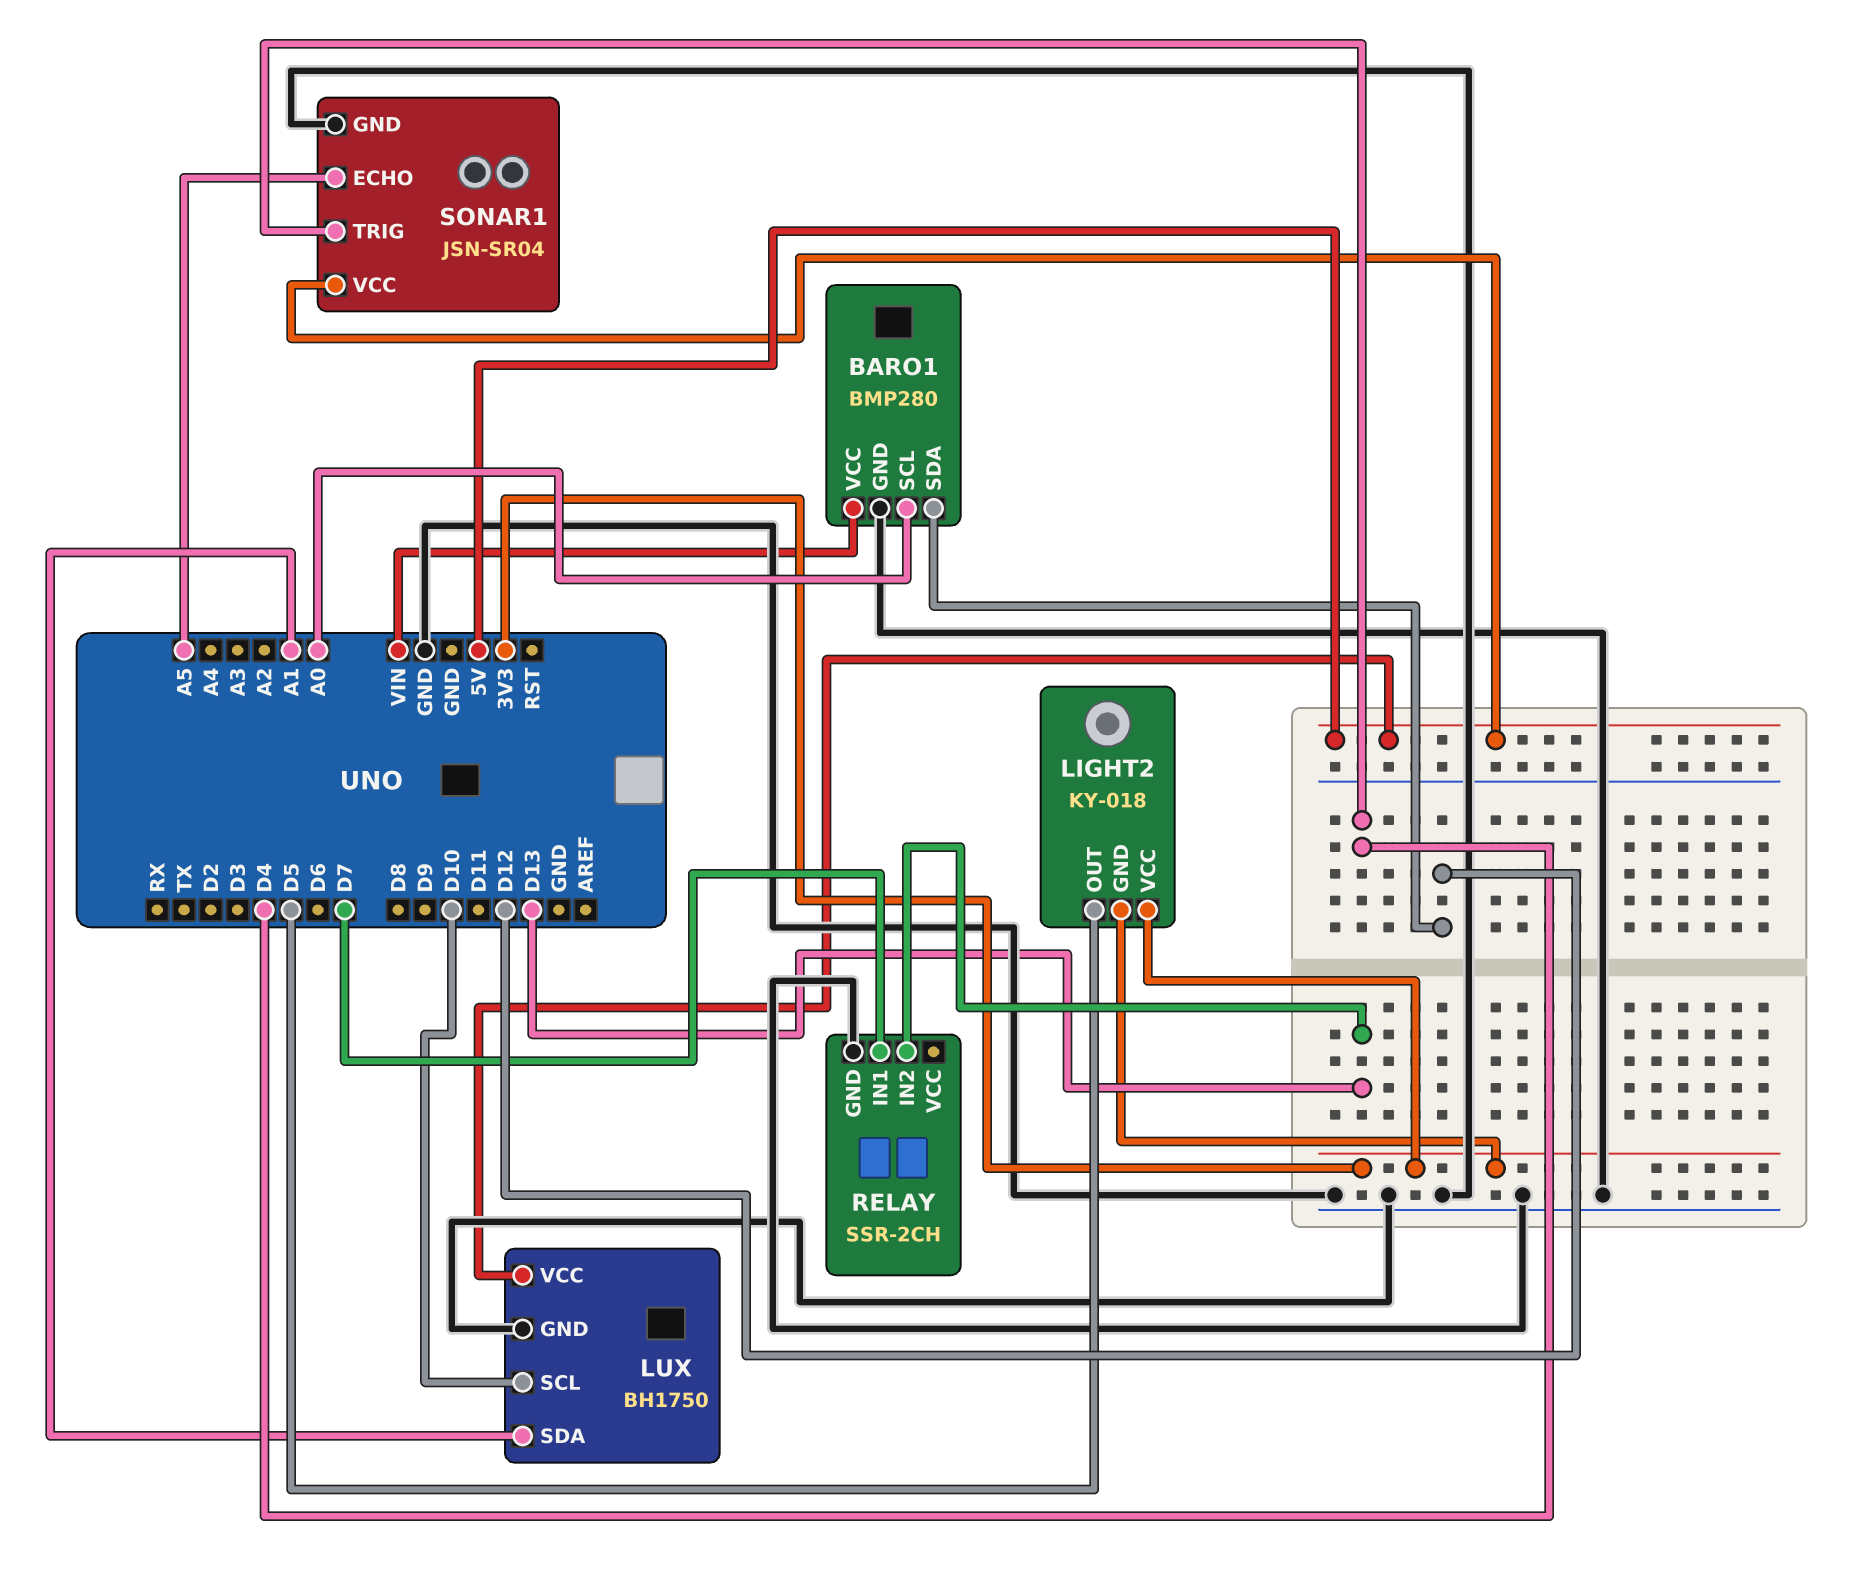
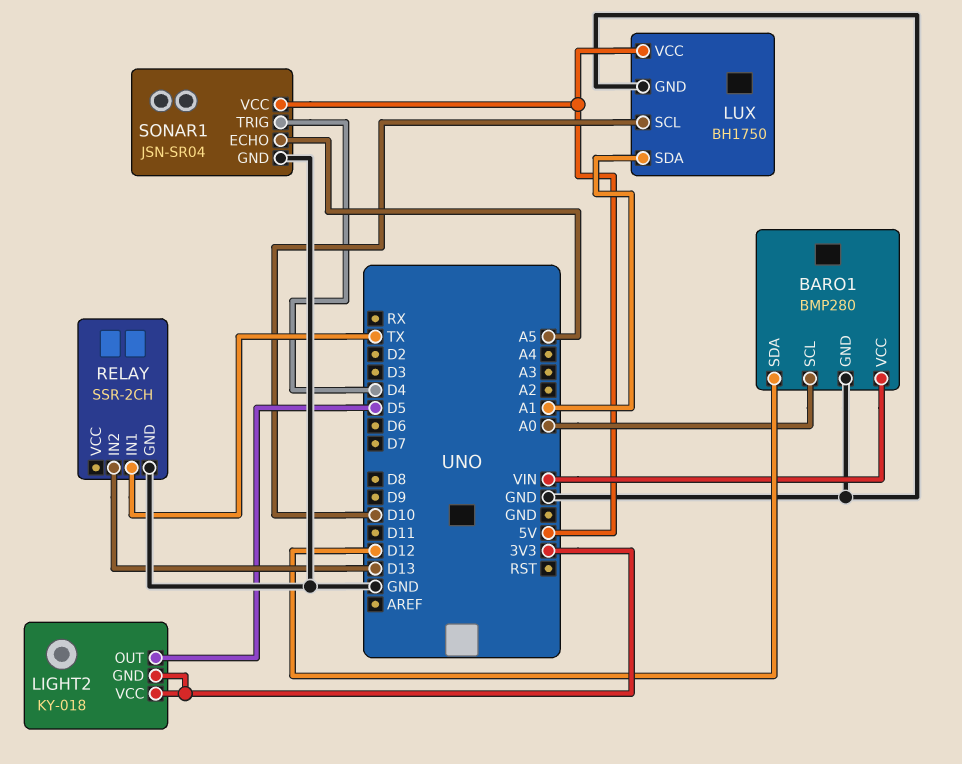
RELAY pin IN1: D7 -> TX

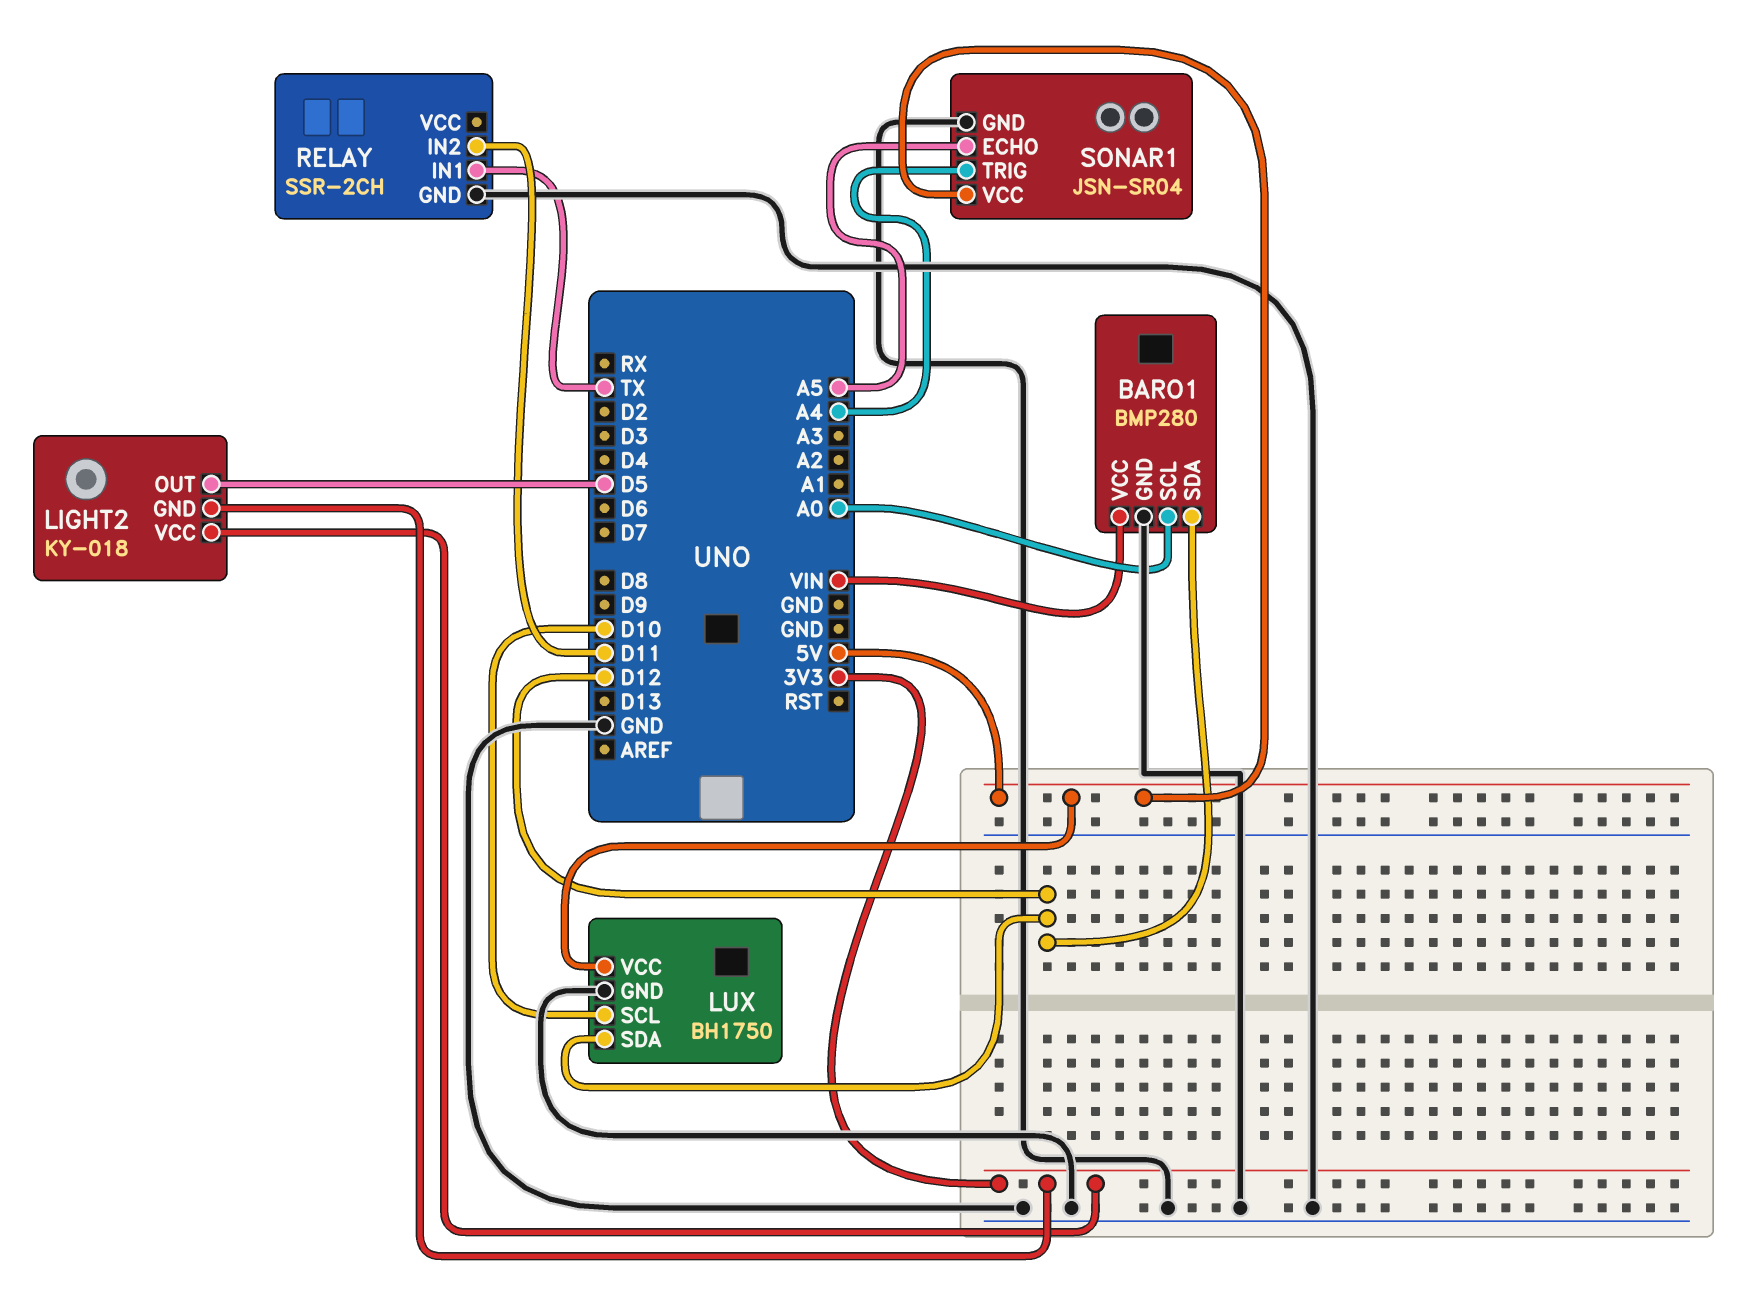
LUX pin SDA: A1 -> D12
RELAY pin IN2: D13 -> D11
SONAR1 pin TRIG: D4 -> A4

